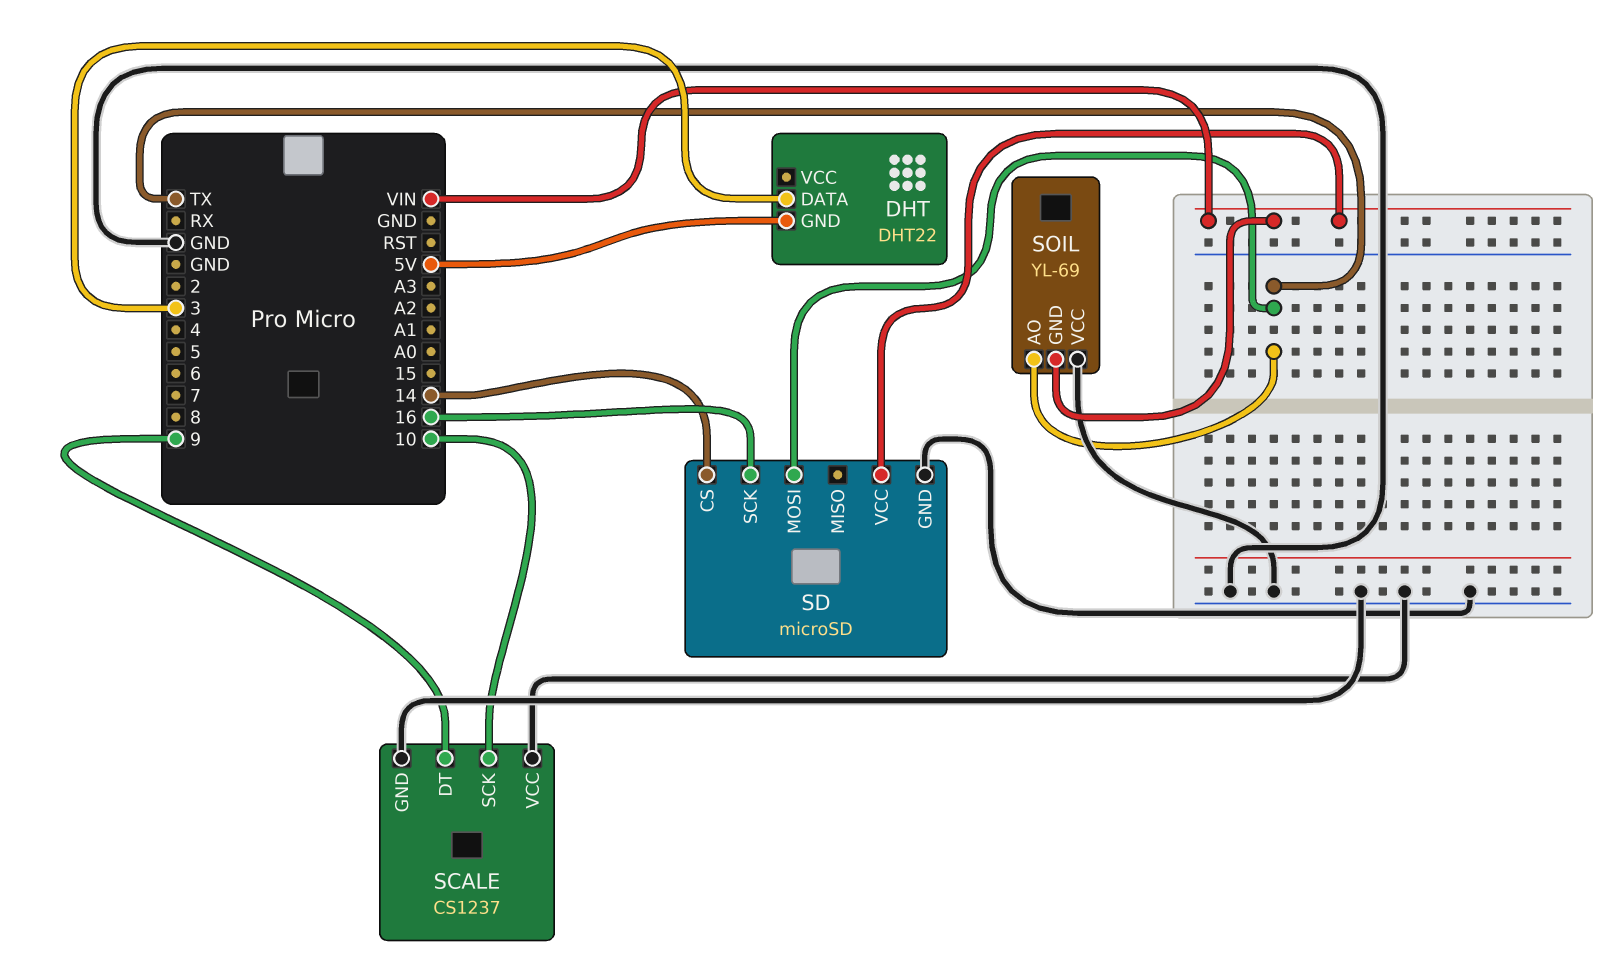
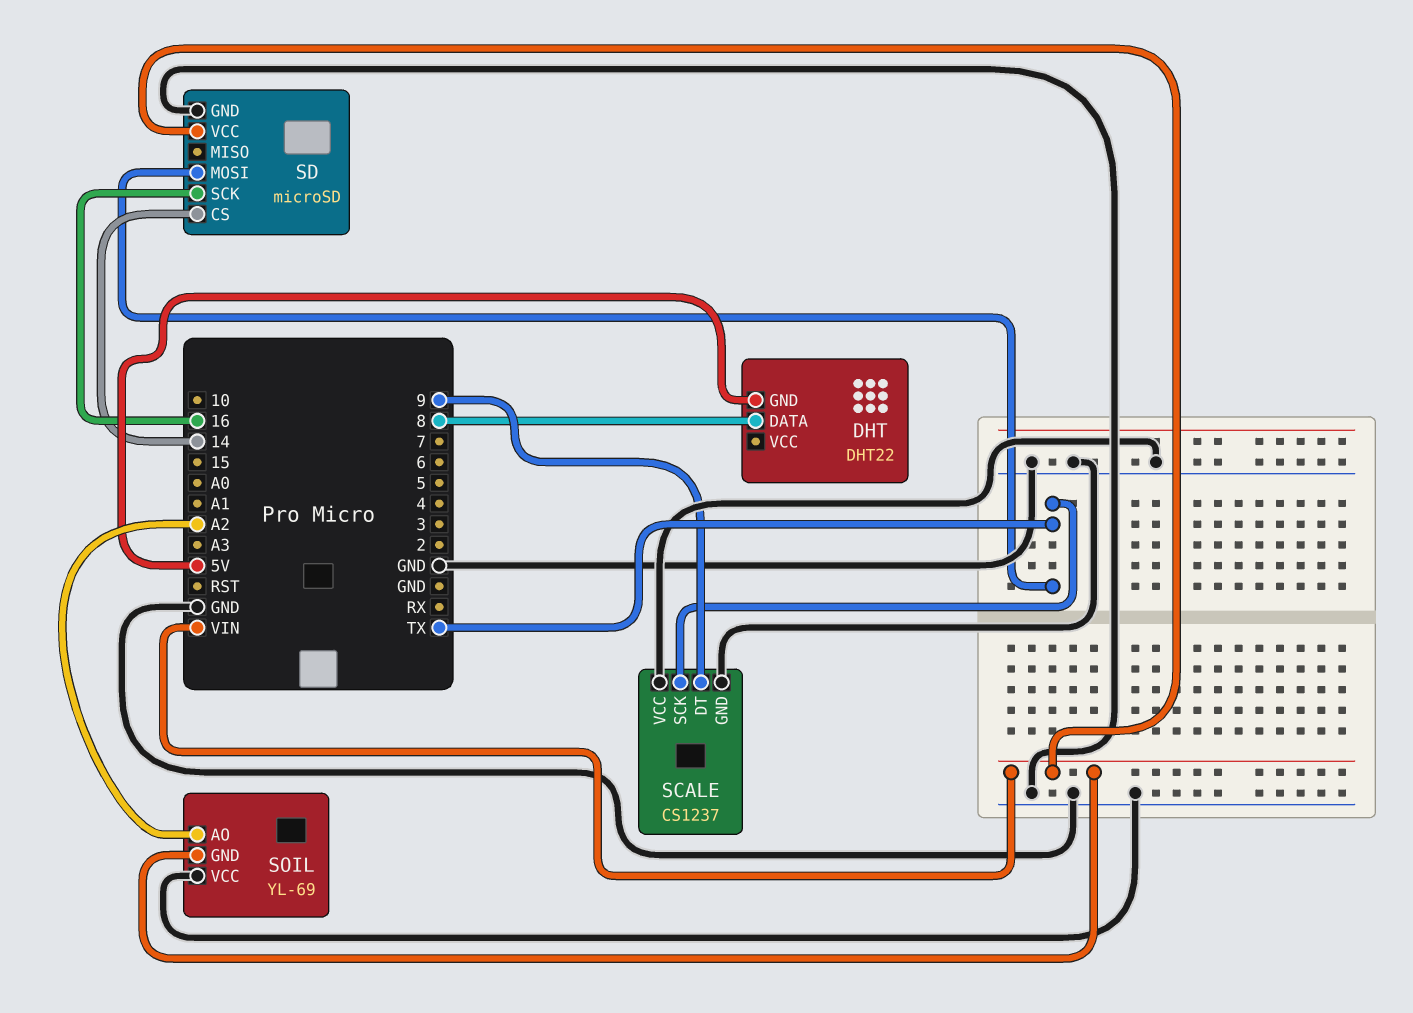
DHT pin DATA: 3 -> 8
SCALE pin SCK: 10 -> TX
SOIL pin AO: TX -> A2

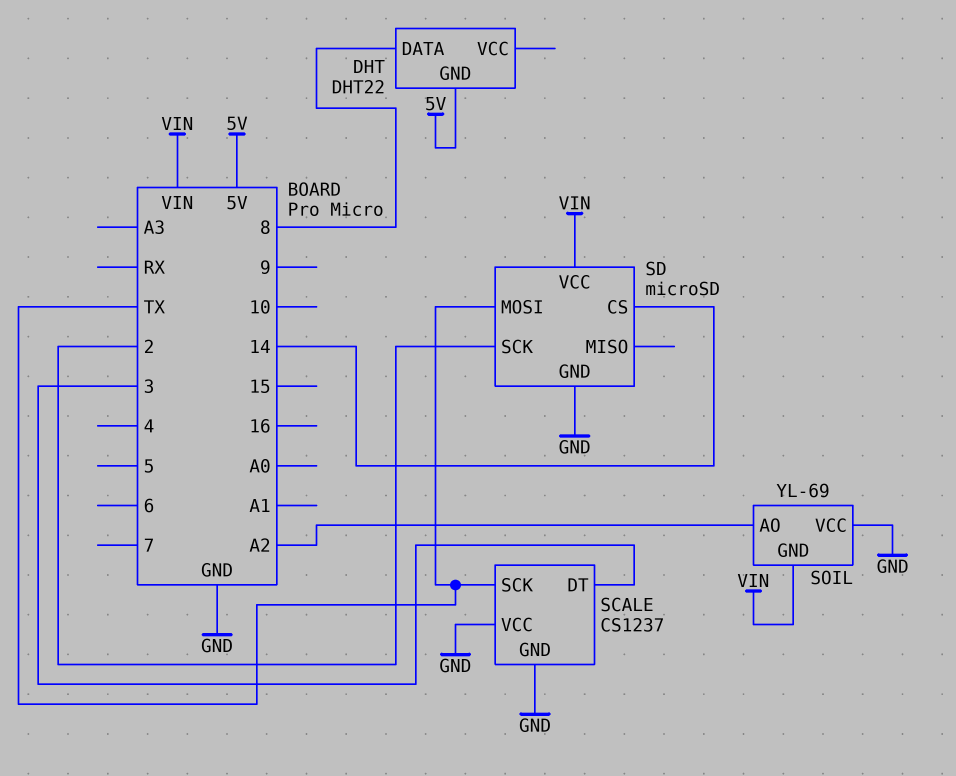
SCALE pin DT: 9 -> 3
SD pin SCK: 16 -> 2

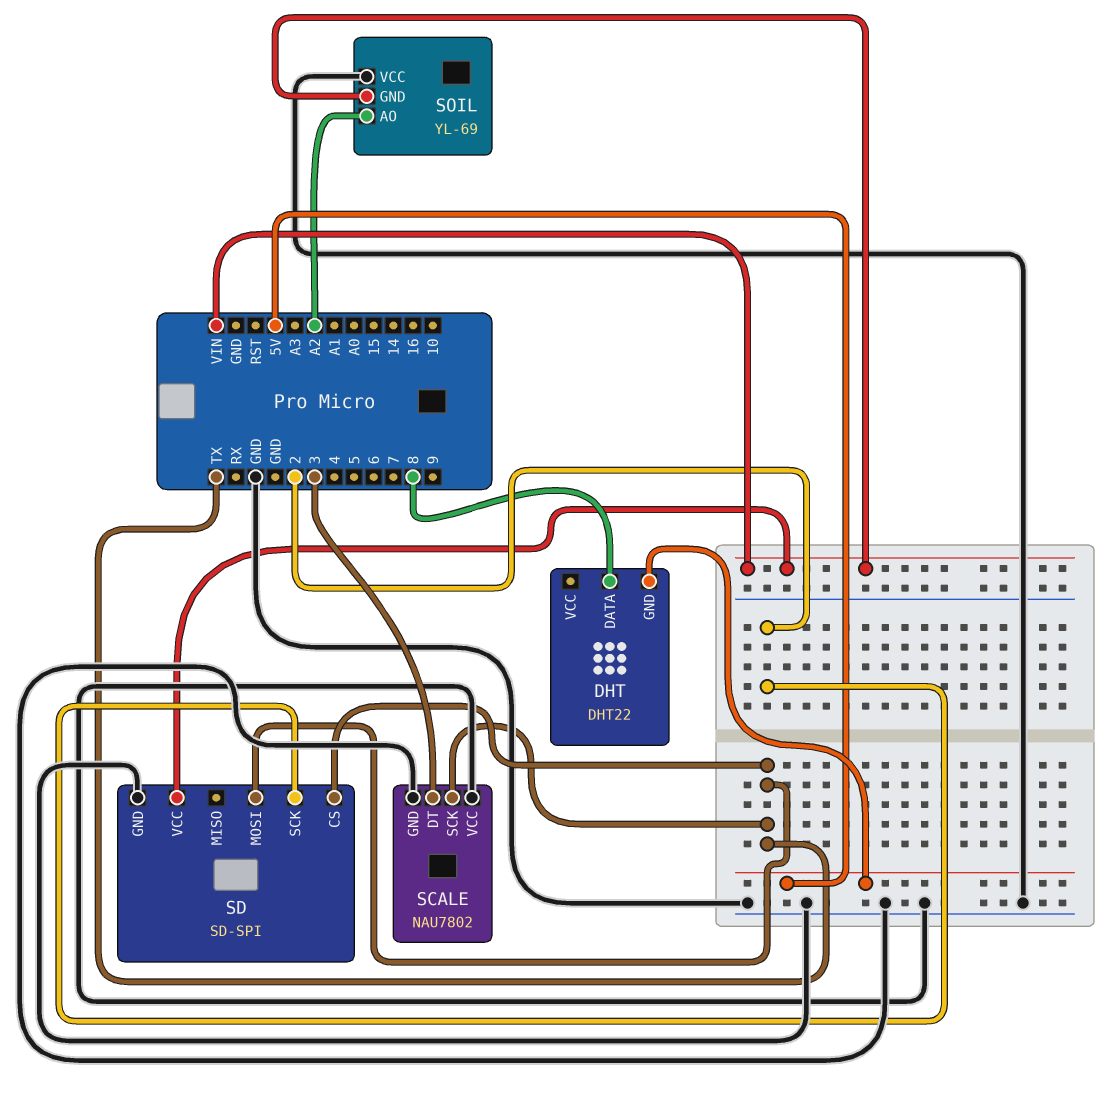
SCALE: CS1237 -> NAU7802
SD: microSD -> SD-SPI
SD pin CS: 14 -> TX

